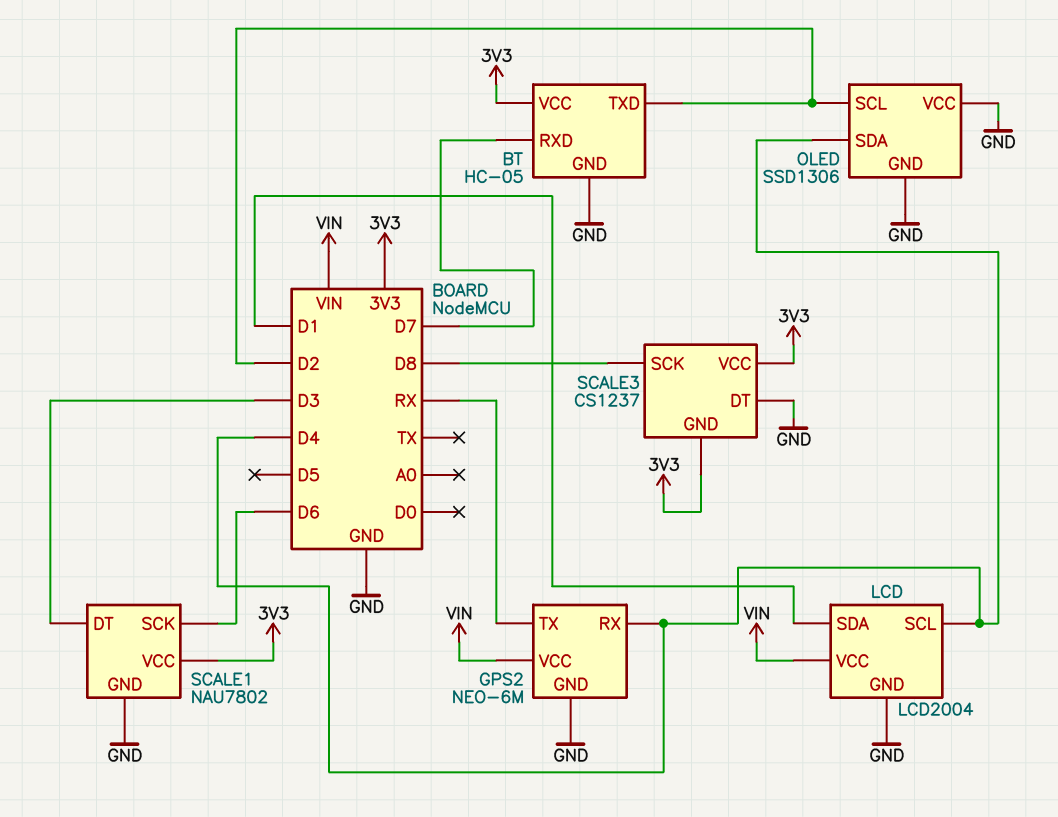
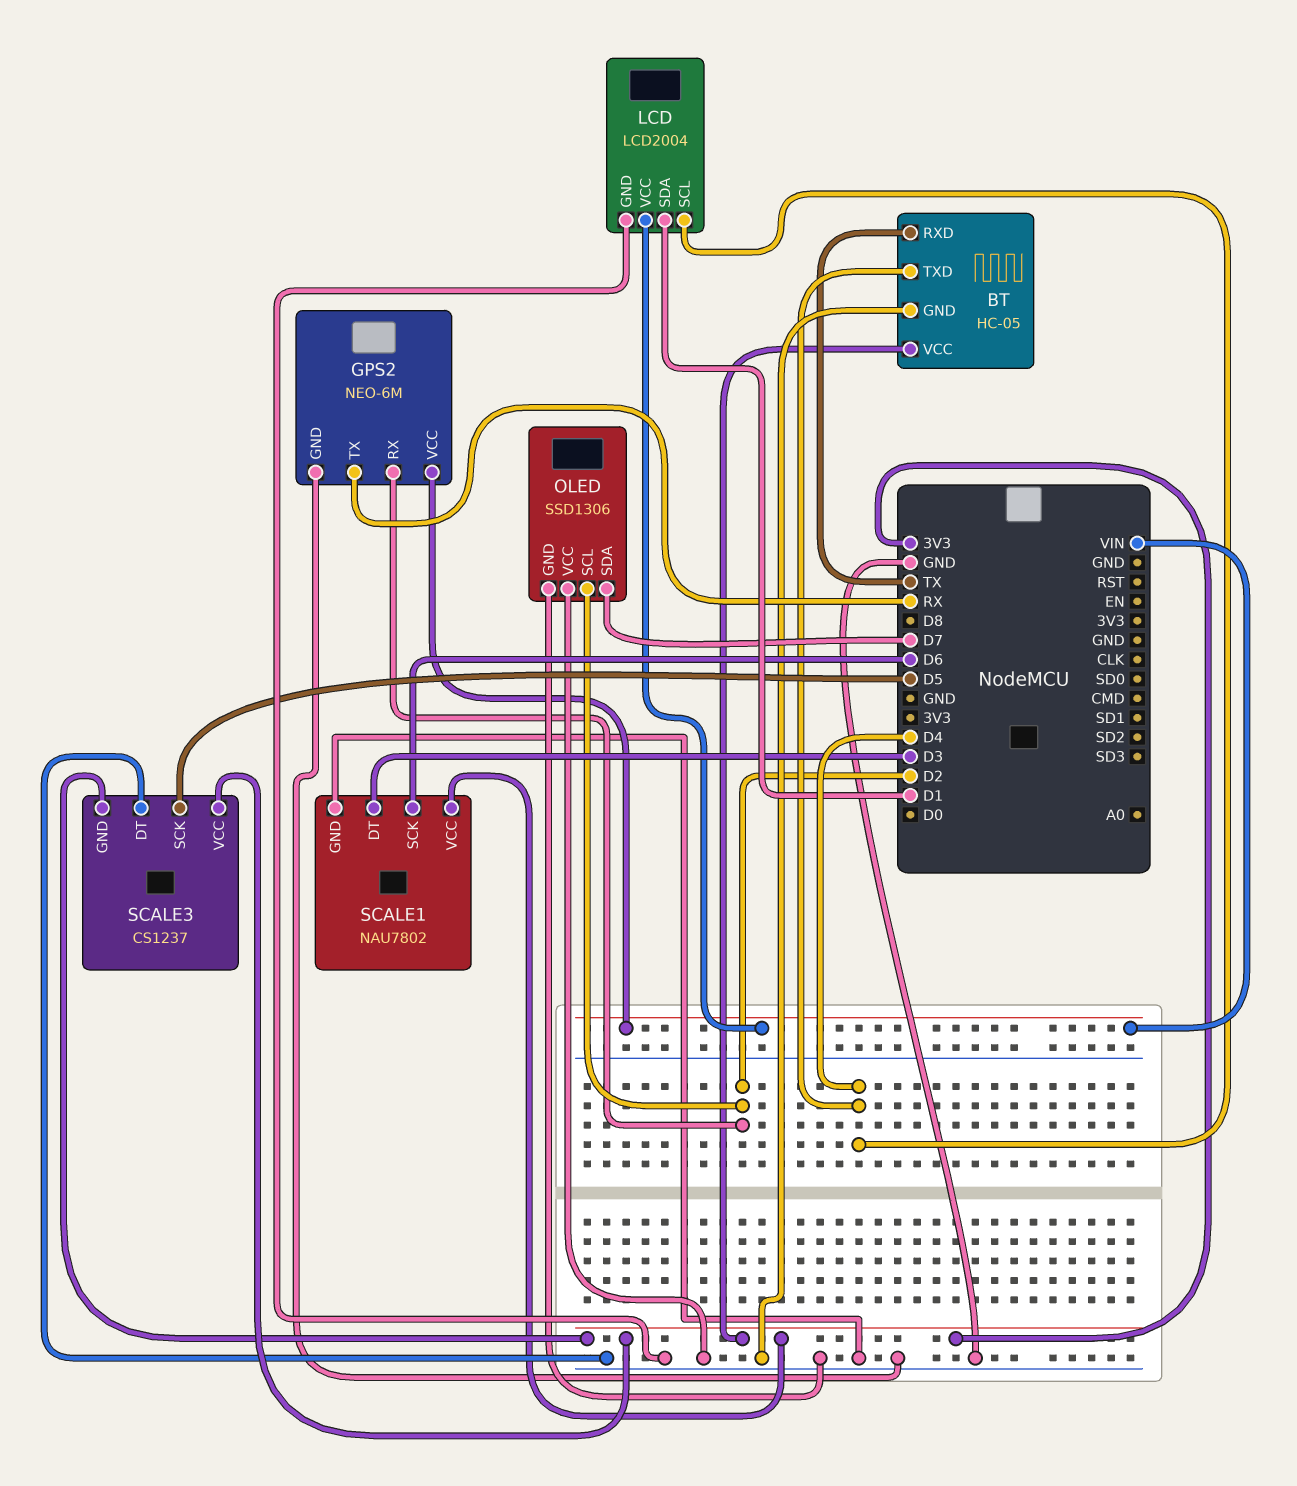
BT pin RXD: D7 -> TX
BT pin TXD: D2 -> D4
GPS2 pin RX: D4 -> D2
OLED pin SDA: D4 -> D7
SCALE3 pin SCK: D8 -> D5

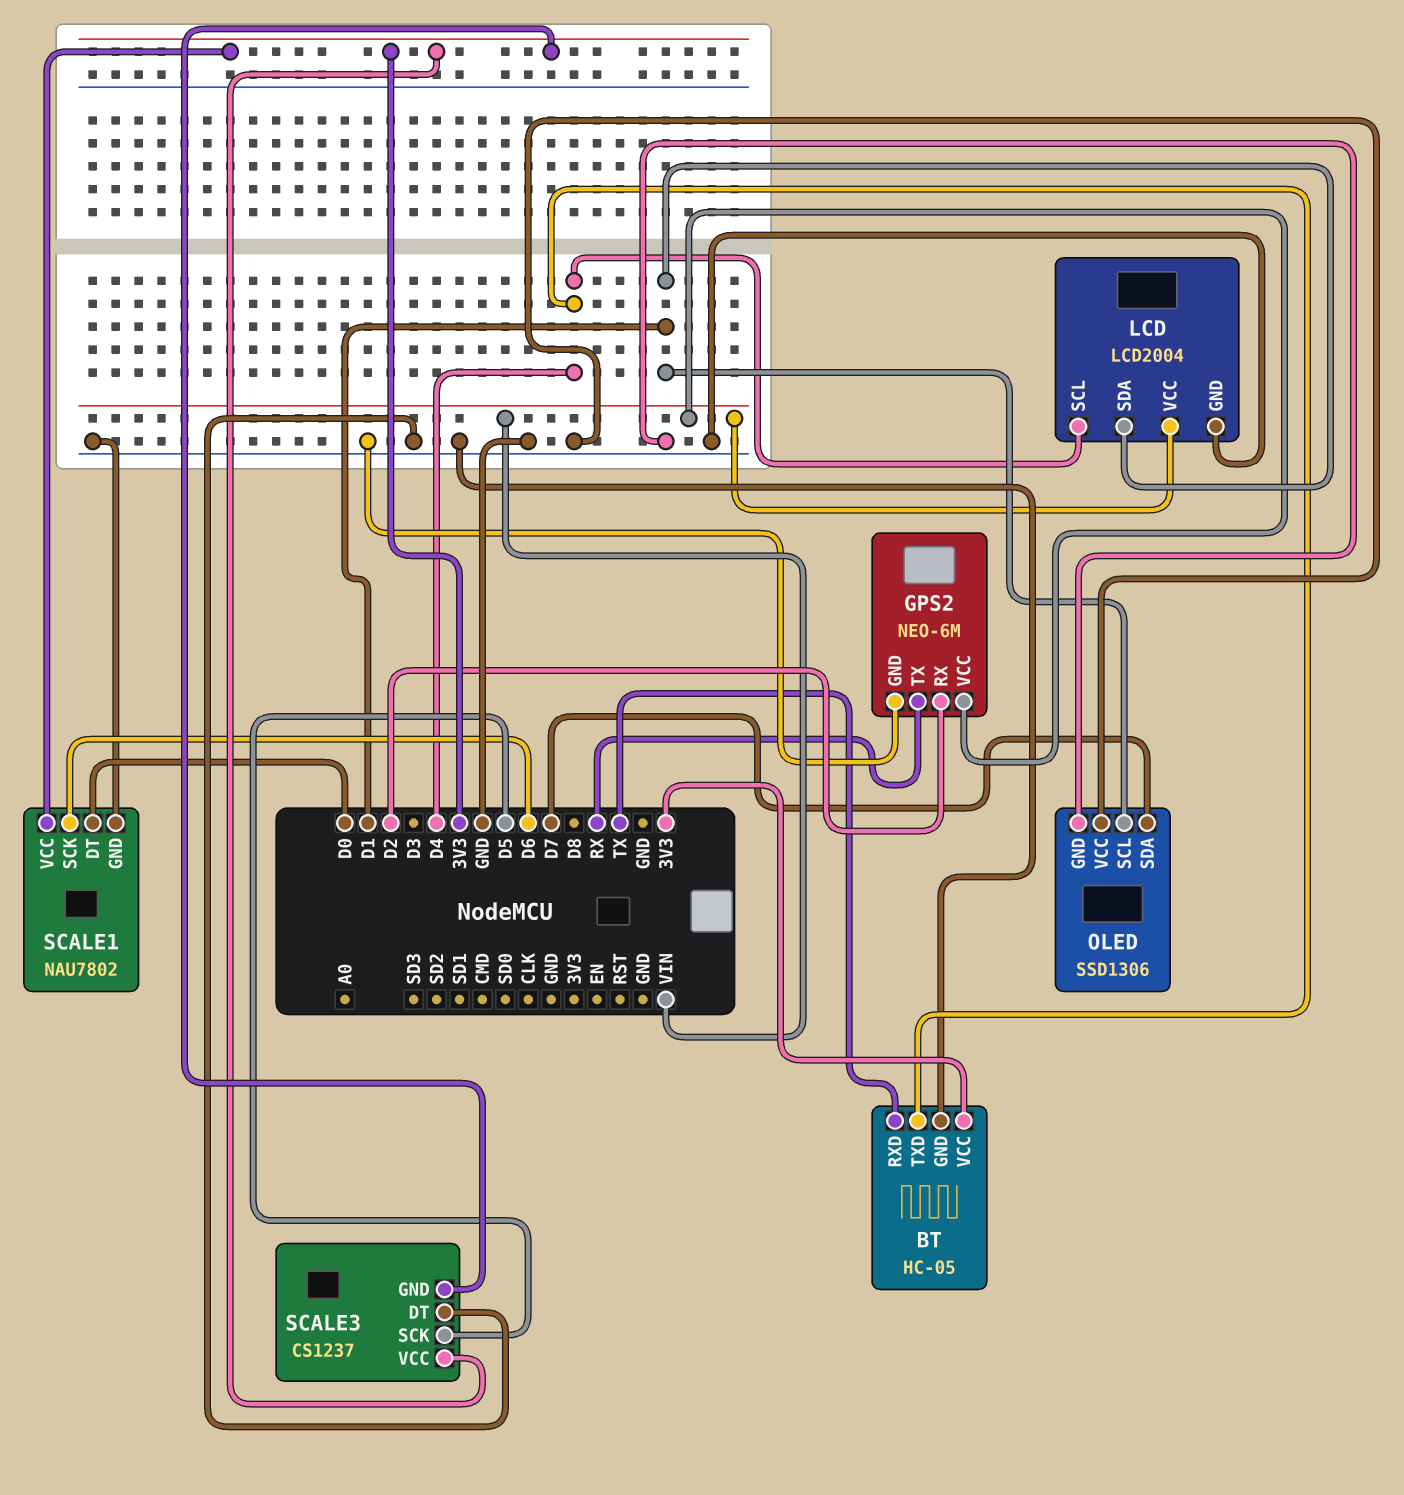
OLED pin SCL: D2 -> D1
SCALE1 pin DT: D3 -> D0

